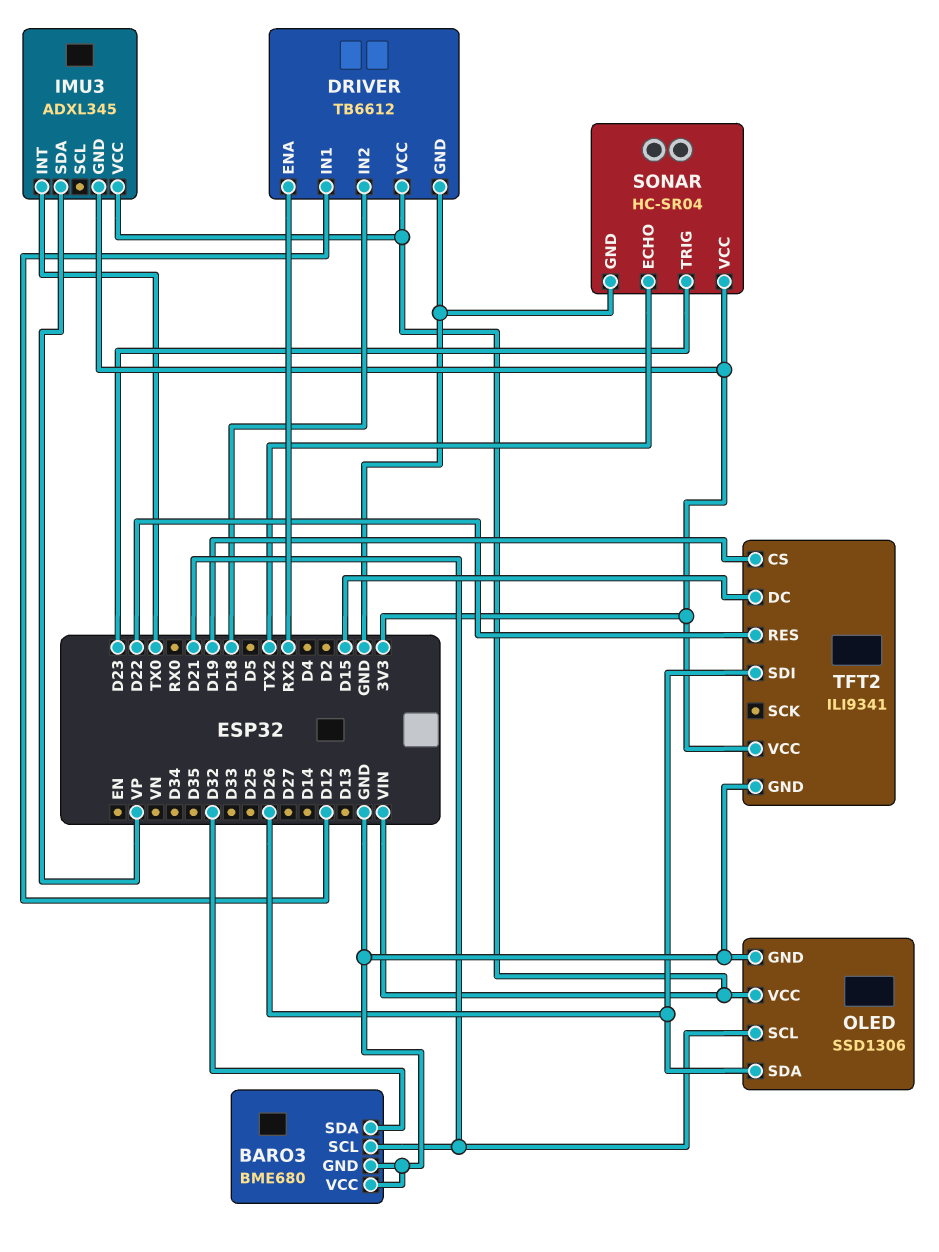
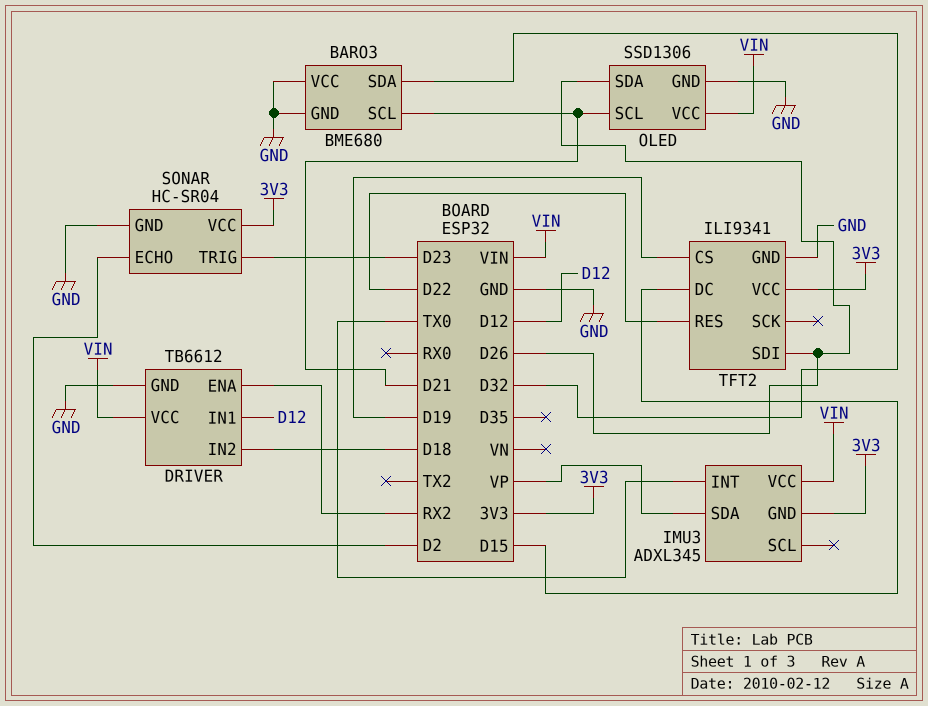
SONAR pin ECHO: TX2 -> D2

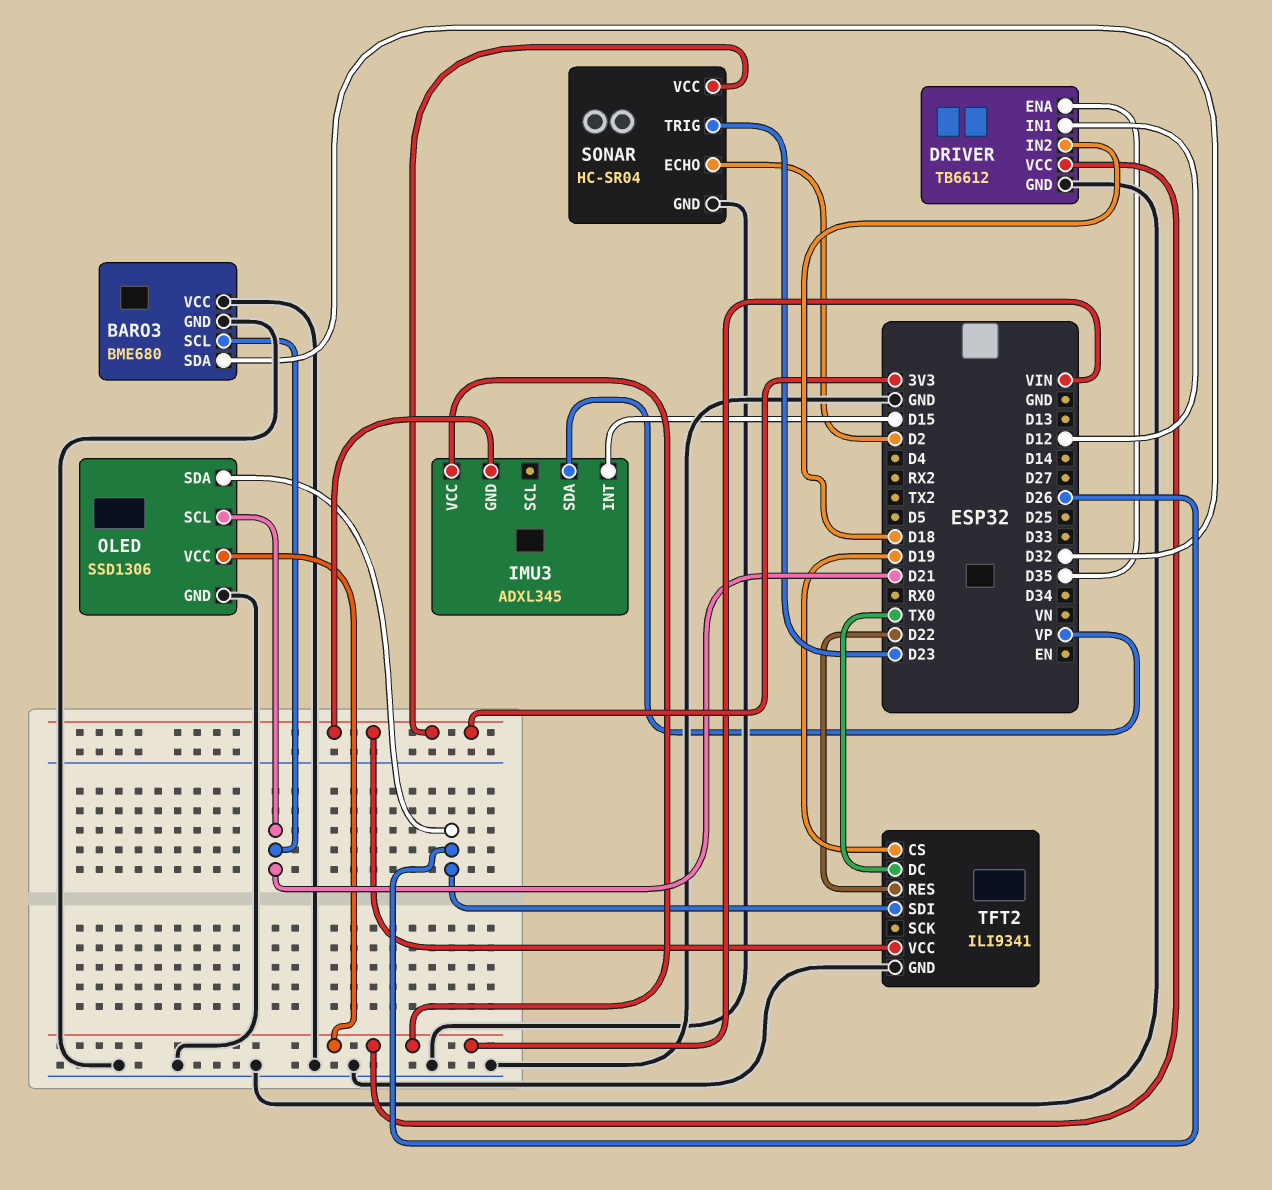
DRIVER pin ENA: RX2 -> D35
IMU3 pin INT: TX0 -> D15
TFT2 pin DC: D15 -> TX0

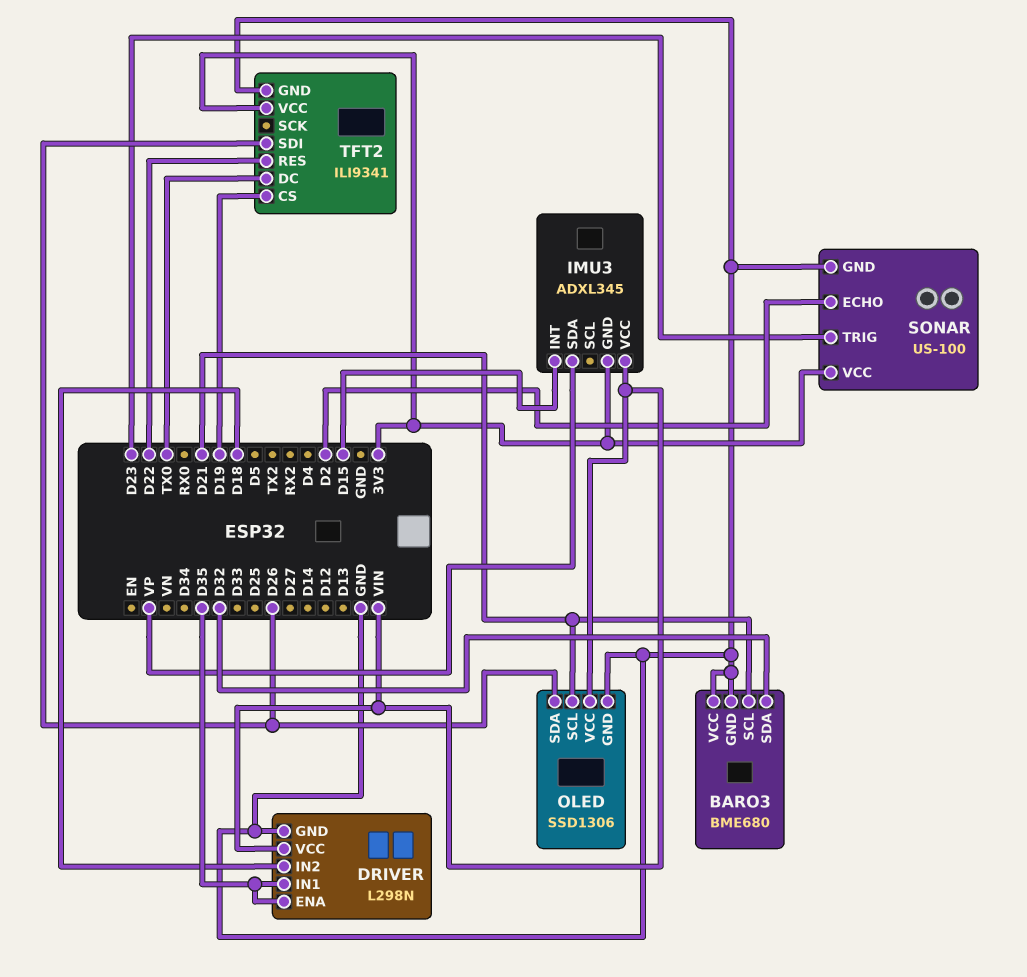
DRIVER: TB6612 -> L298N
DRIVER pin IN1: D12 -> D35
SONAR: HC-SR04 -> US-100

